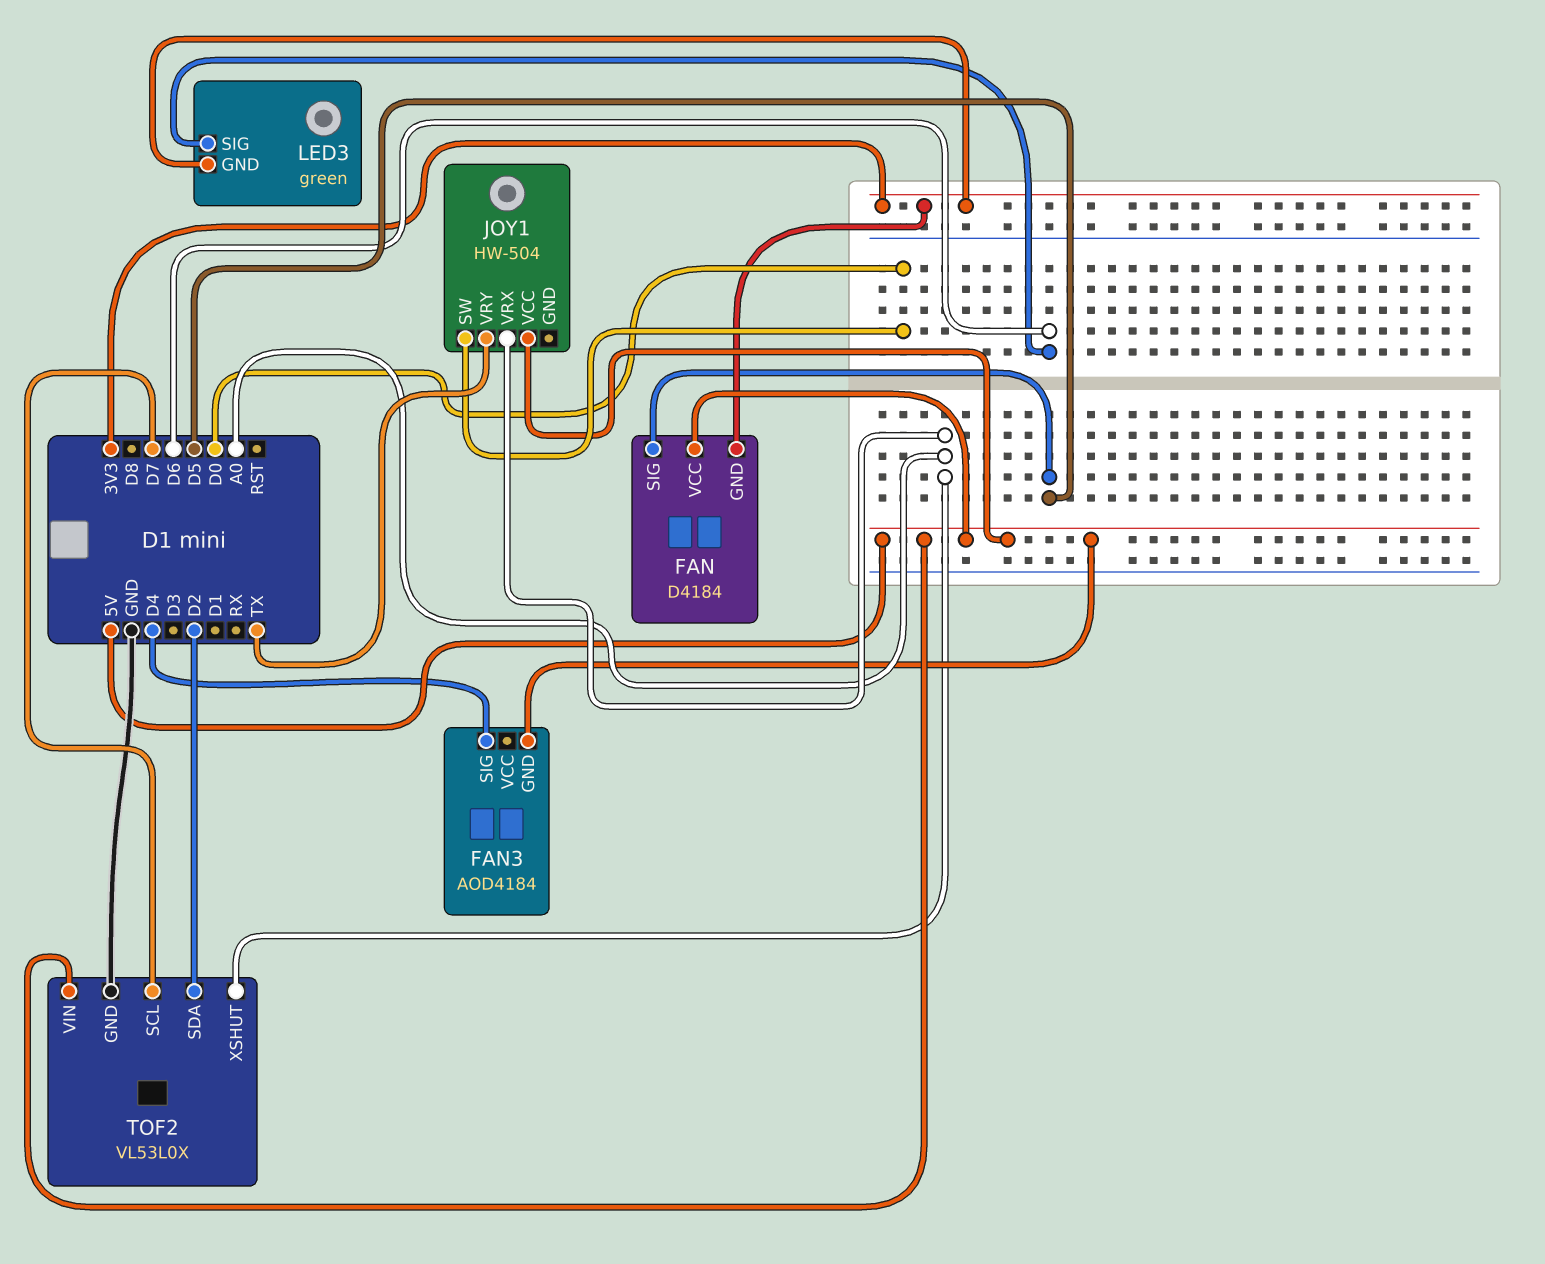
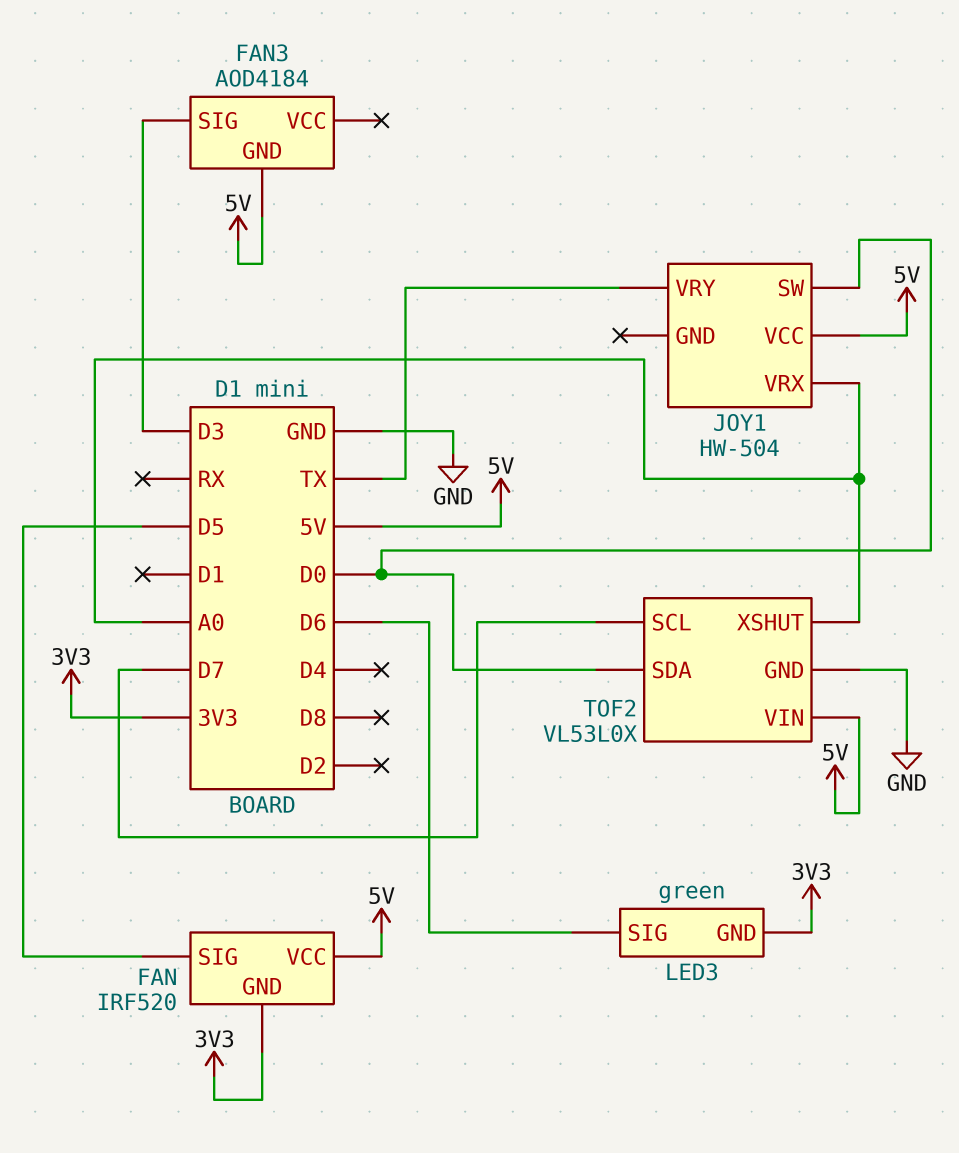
FAN: D4184 -> IRF520
FAN3 pin SIG: D4 -> D3
TOF2 pin SDA: D2 -> D0

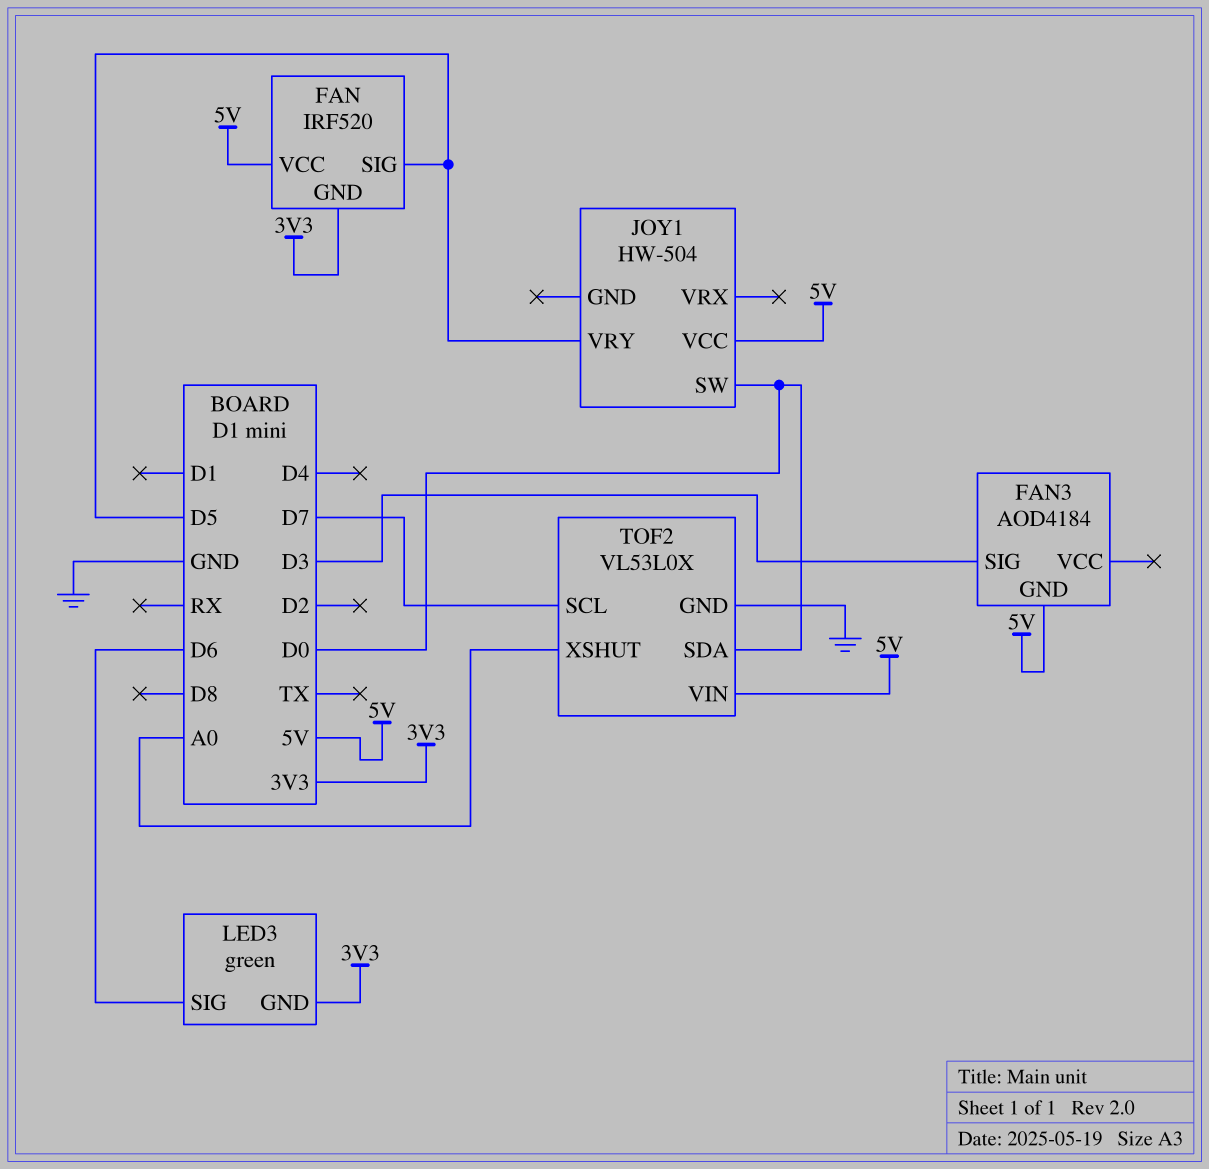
JOY1 pin VRX: A0 -> none
JOY1 pin VRY: TX -> D5

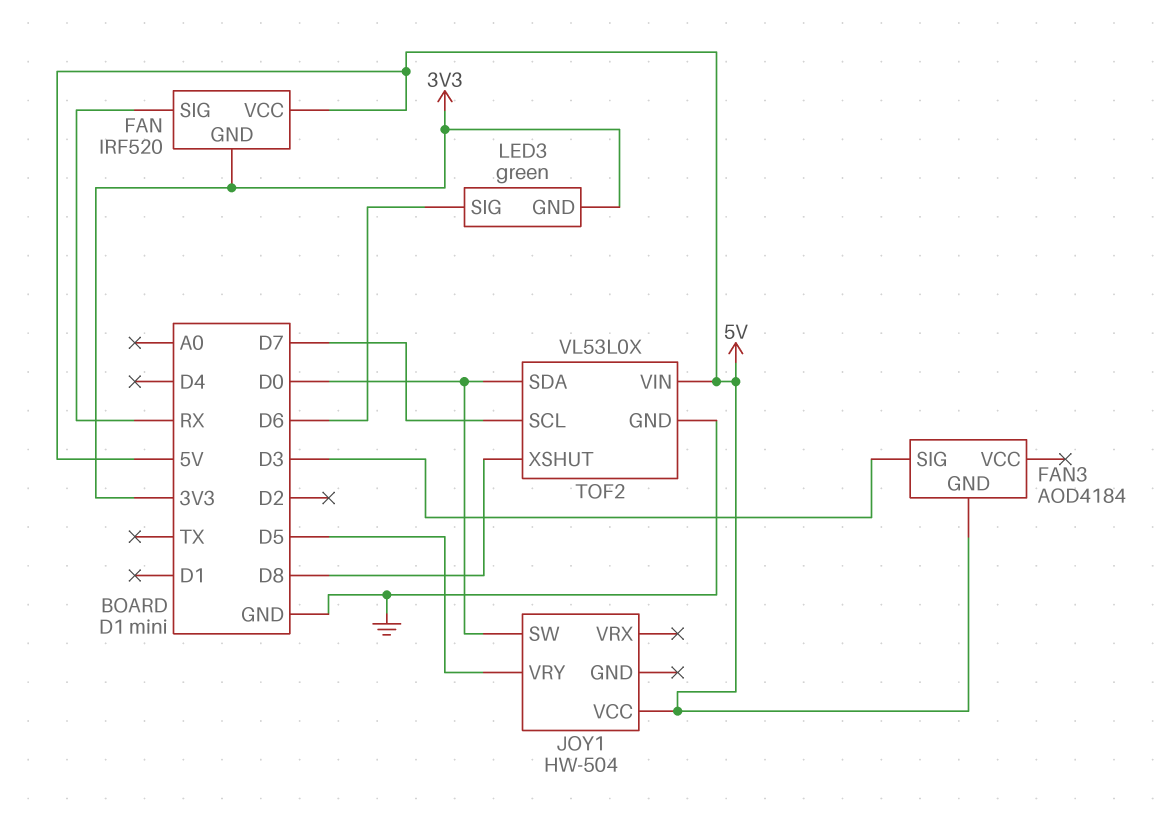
FAN pin SIG: D5 -> RX
TOF2 pin XSHUT: A0 -> D8

